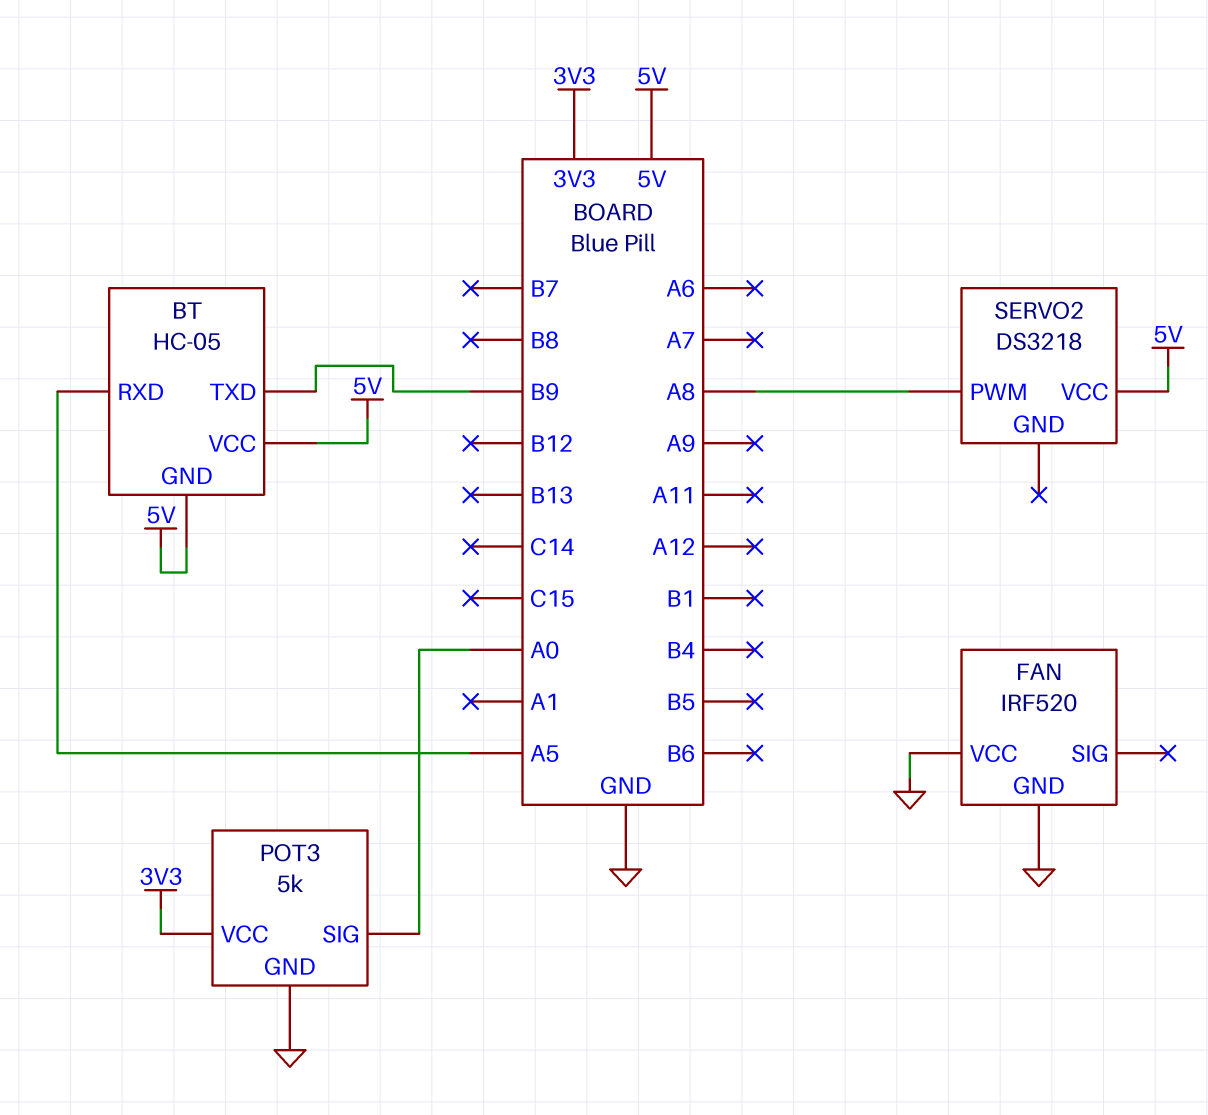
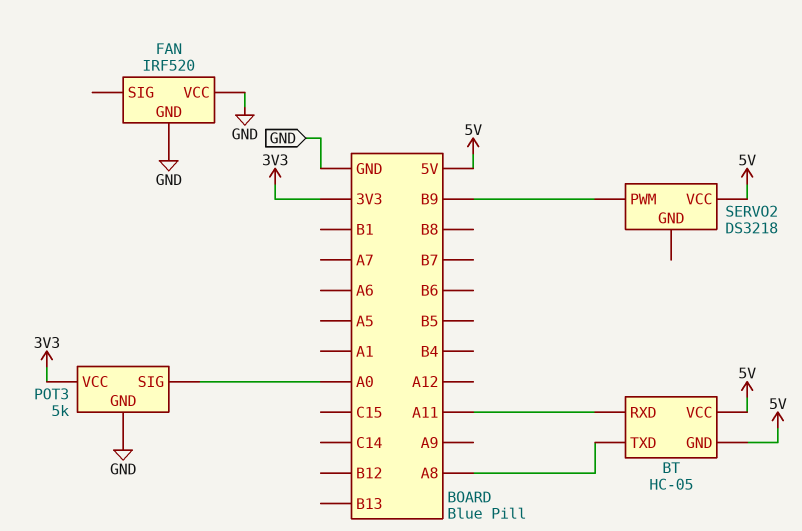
BT pin RXD: A5 -> A11
BT pin TXD: B9 -> A8
SERVO2 pin PWM: A8 -> B9

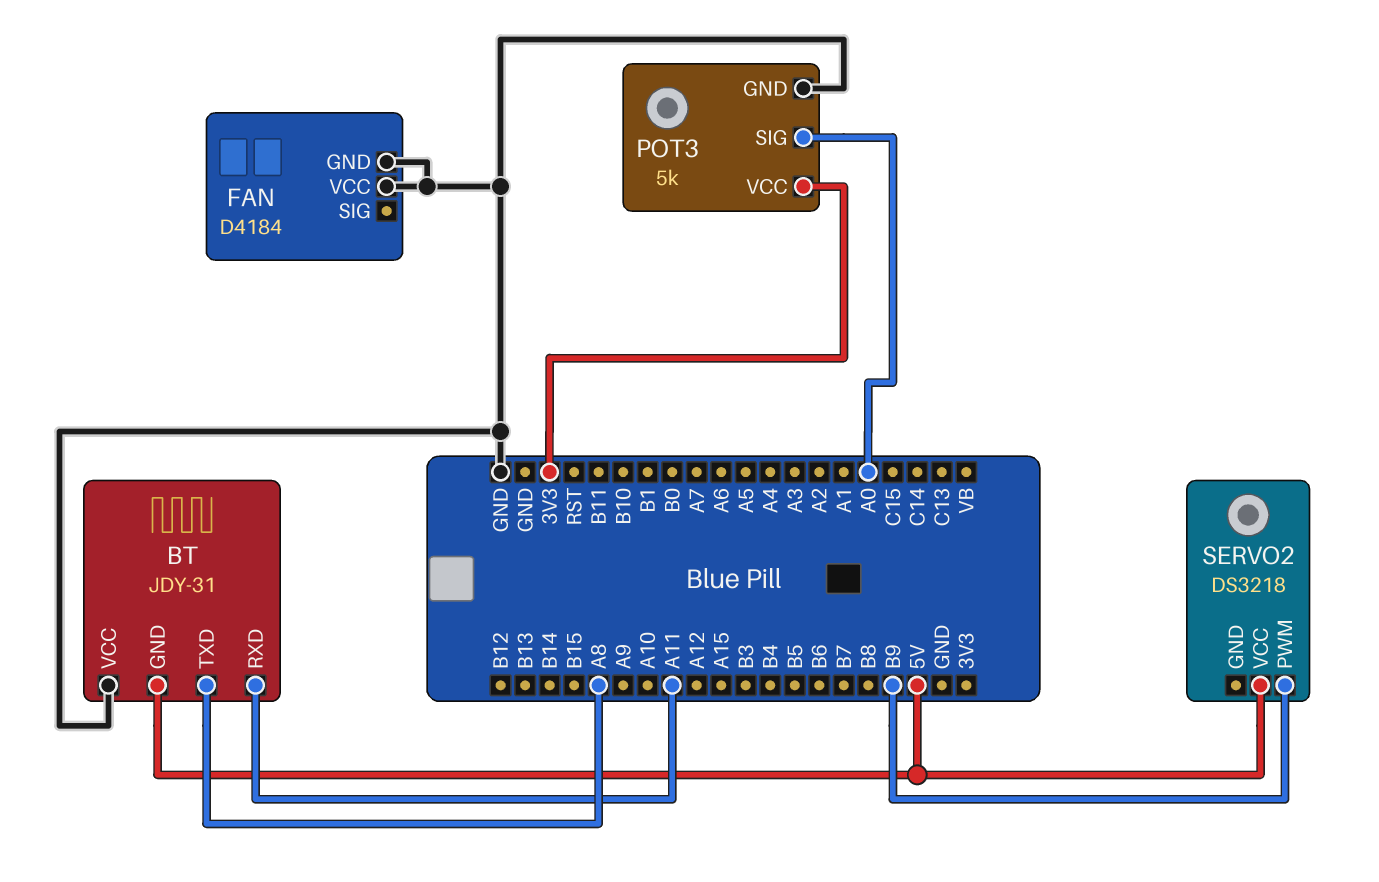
BT: HC-05 -> JDY-31
BT pin VCC: 5V -> GND
FAN: IRF520 -> D4184

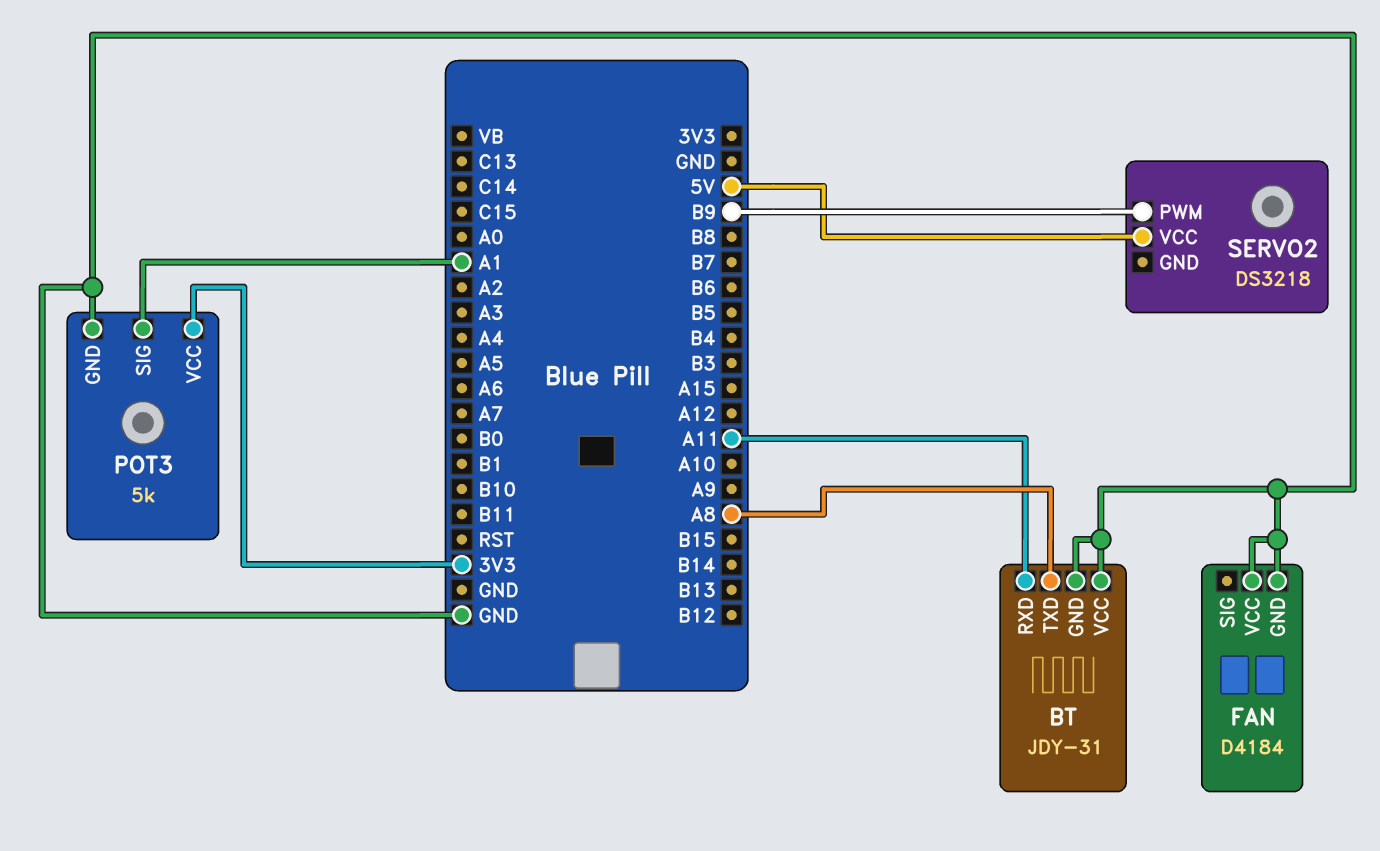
BT pin GND: 5V -> GND
POT3 pin SIG: A0 -> A1

